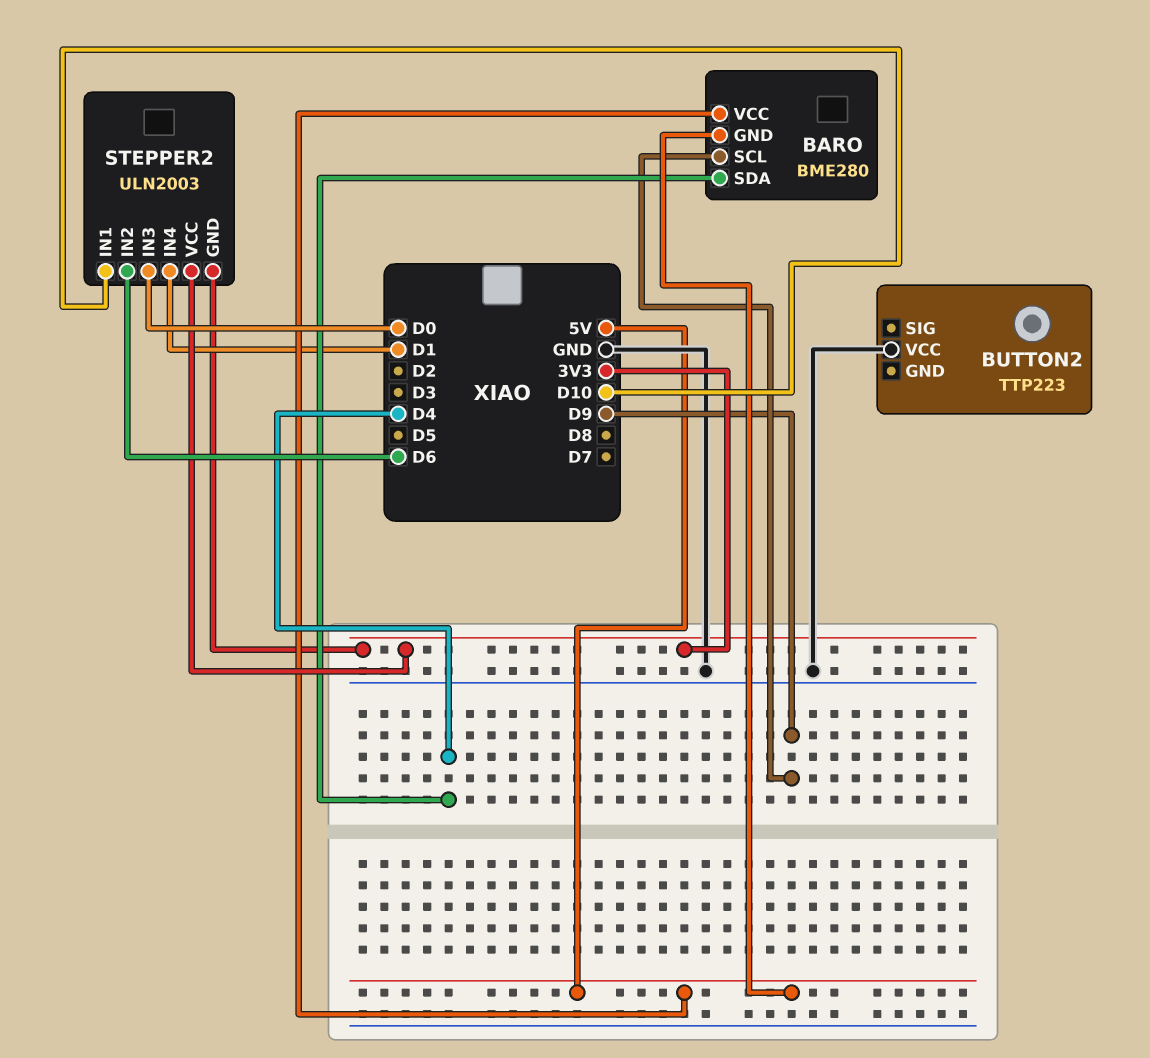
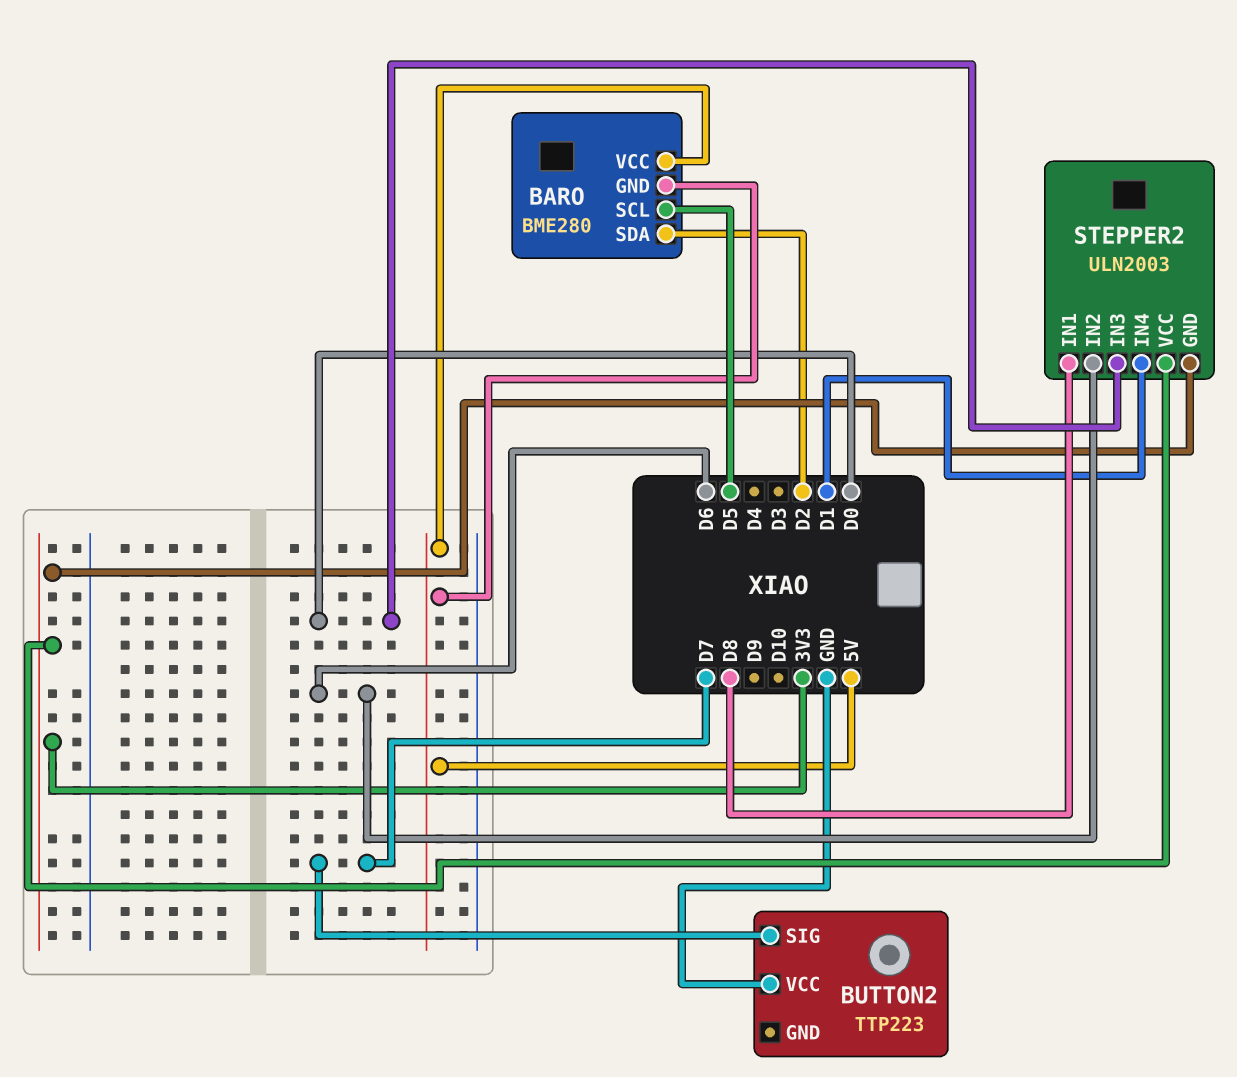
BARO pin SCL: D9 -> D5
BARO pin SDA: D4 -> D2
BUTTON2 pin SIG: none -> D7
STEPPER2 pin IN1: D10 -> D8

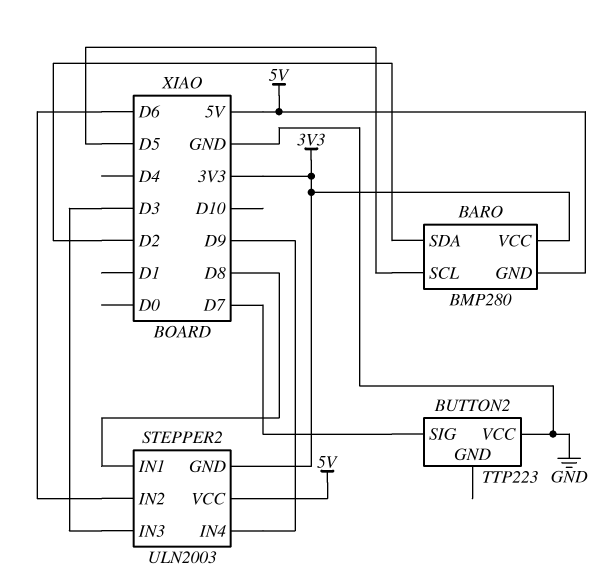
BARO: BME280 -> BMP280
BARO pin VCC: 5V -> 3V3
STEPPER2 pin IN3: D0 -> D3
STEPPER2 pin IN4: D1 -> D9
STEPPER2 pin VCC: 3V3 -> 5V

